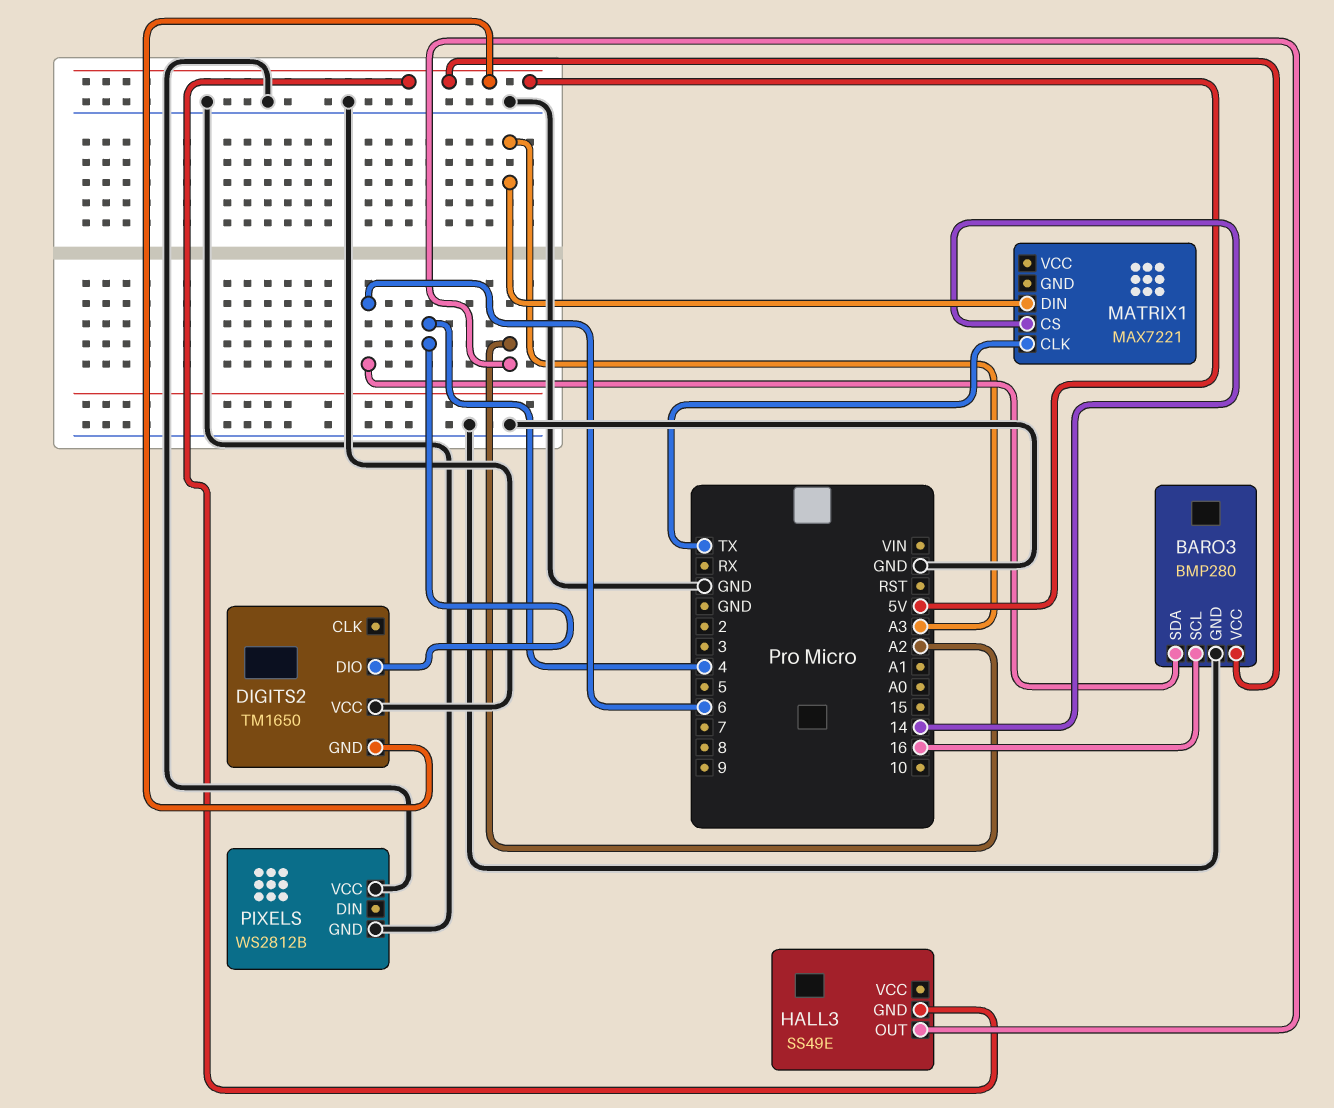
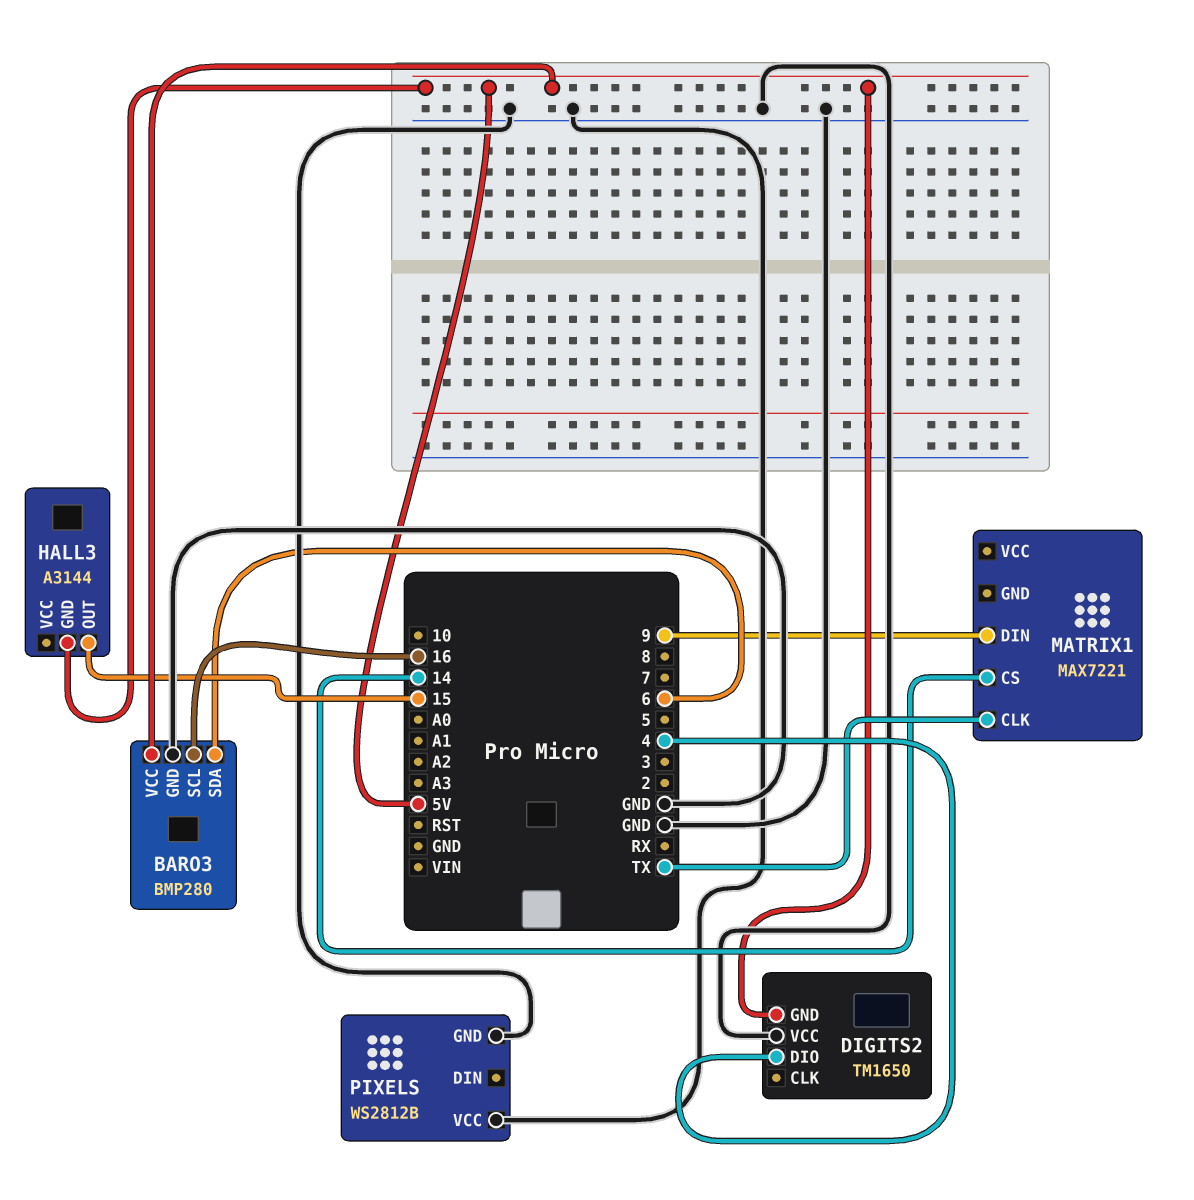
HALL3: SS49E -> A3144
HALL3 pin OUT: A2 -> 15
MATRIX1 pin DIN: A3 -> 9

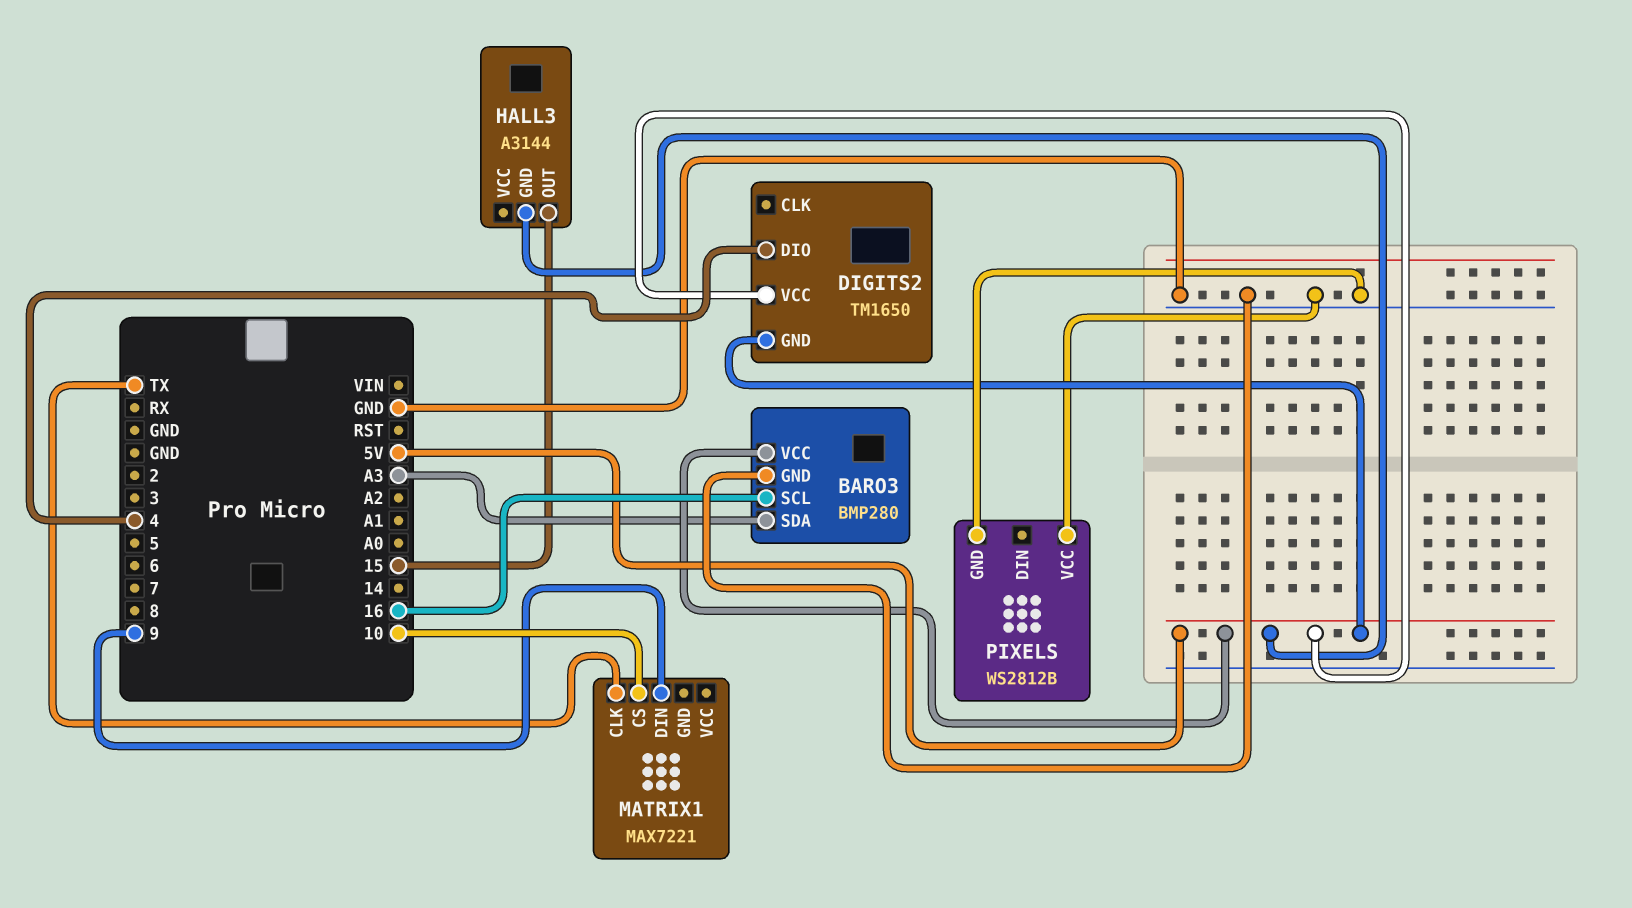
BARO3 pin SDA: 6 -> A3
DIGITS2 pin VCC: GND -> 5V
MATRIX1 pin CS: 14 -> 10

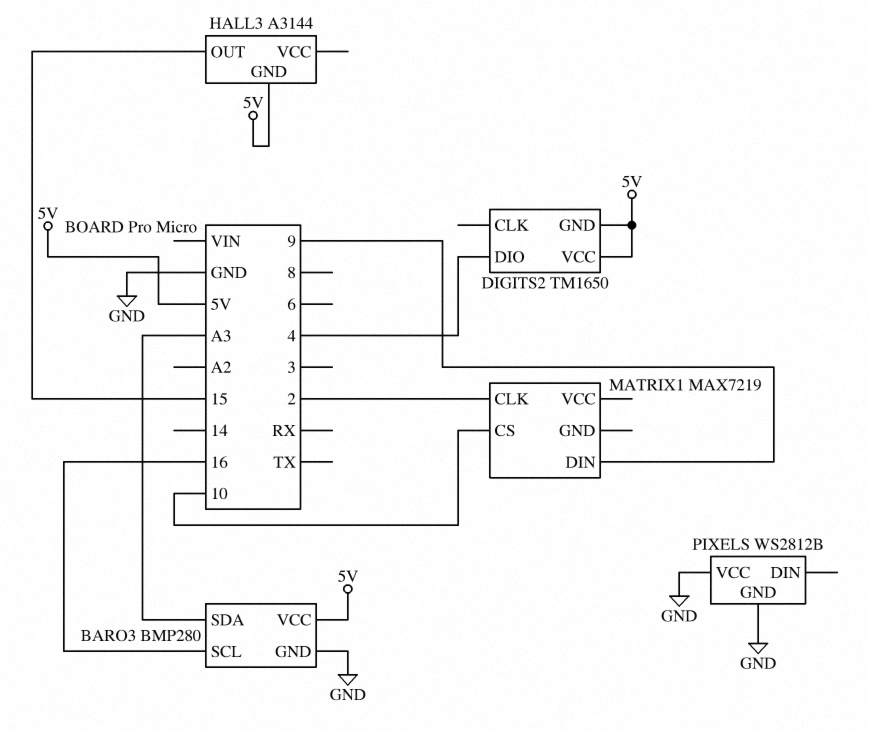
MATRIX1: MAX7221 -> MAX7219
MATRIX1 pin CLK: TX -> 2

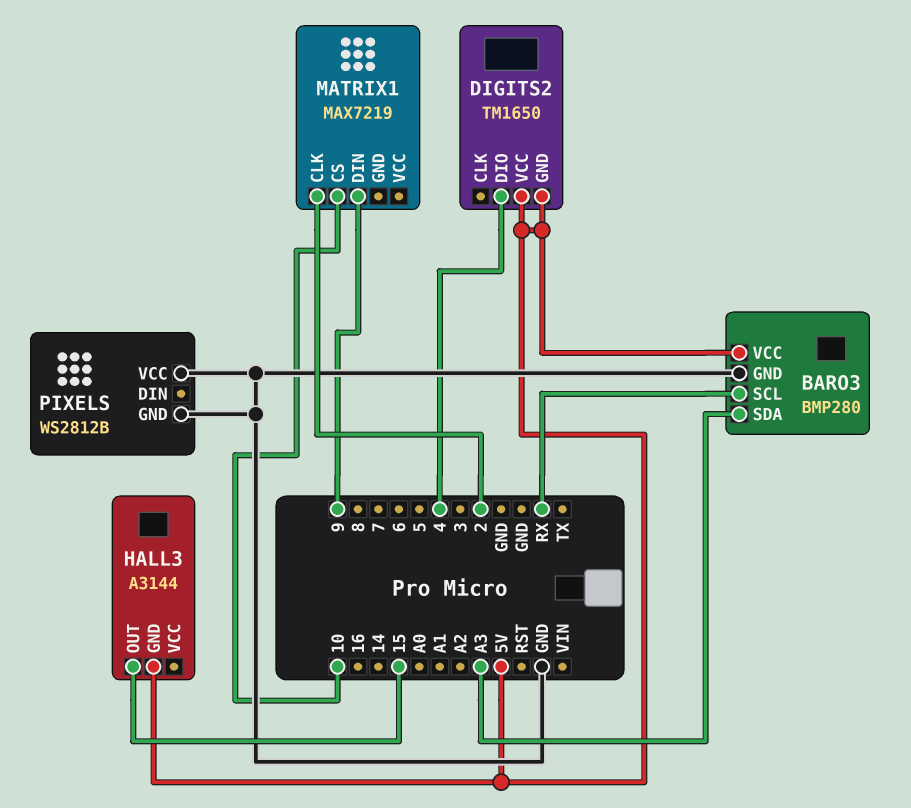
BARO3 pin SCL: 16 -> RX

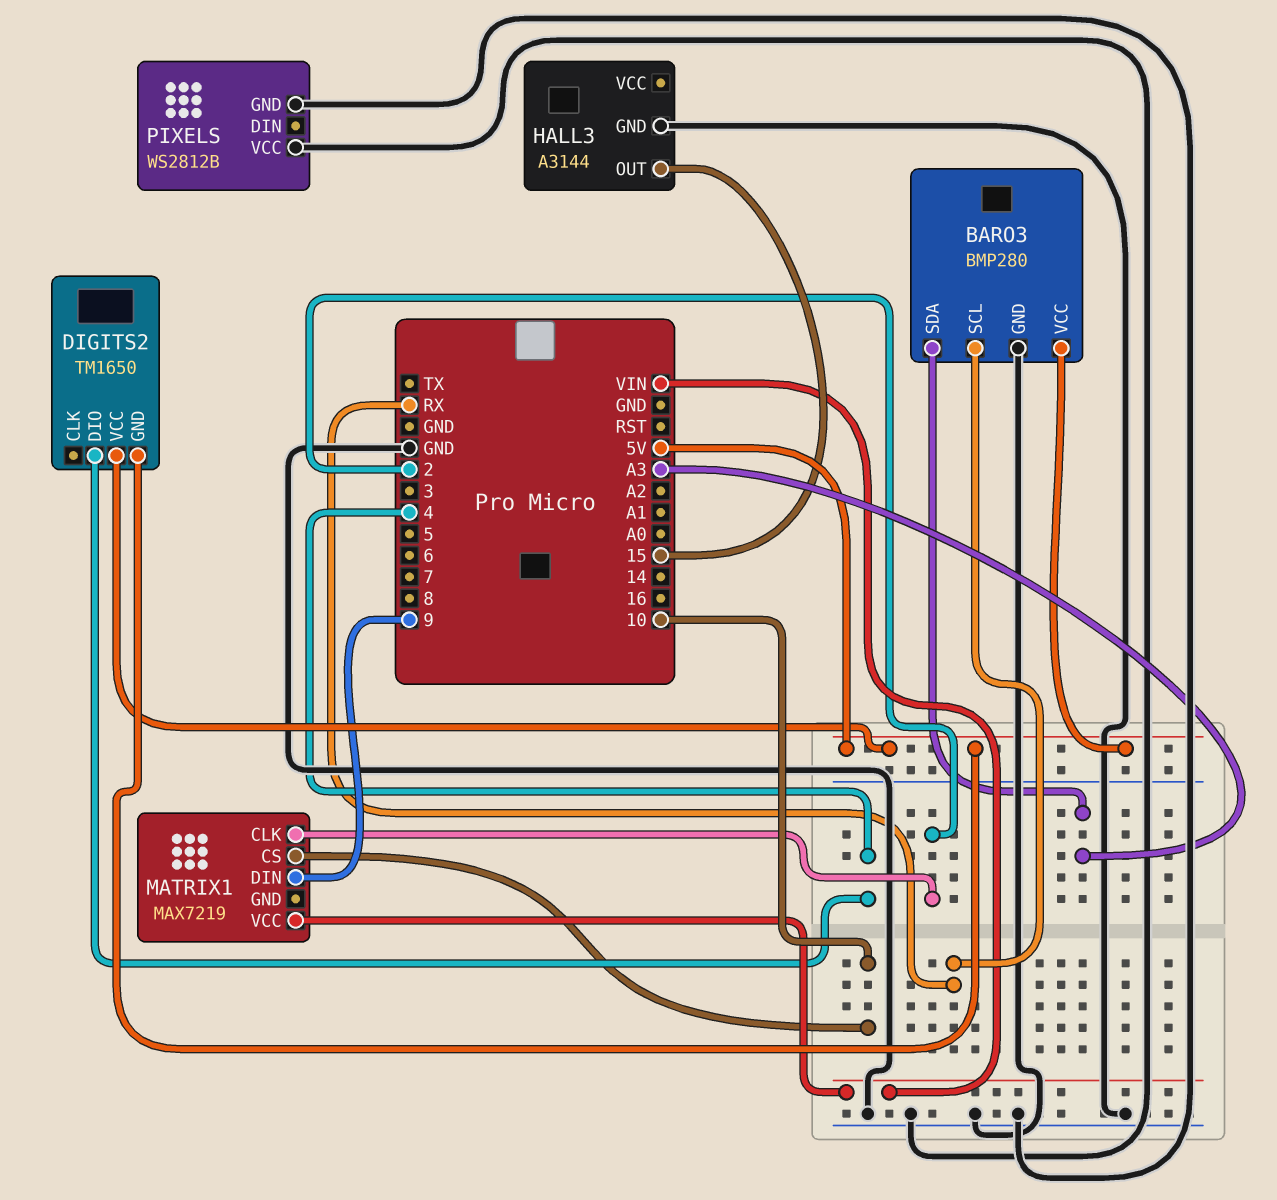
HALL3 pin GND: 5V -> GND
MATRIX1 pin VCC: none -> VIN

